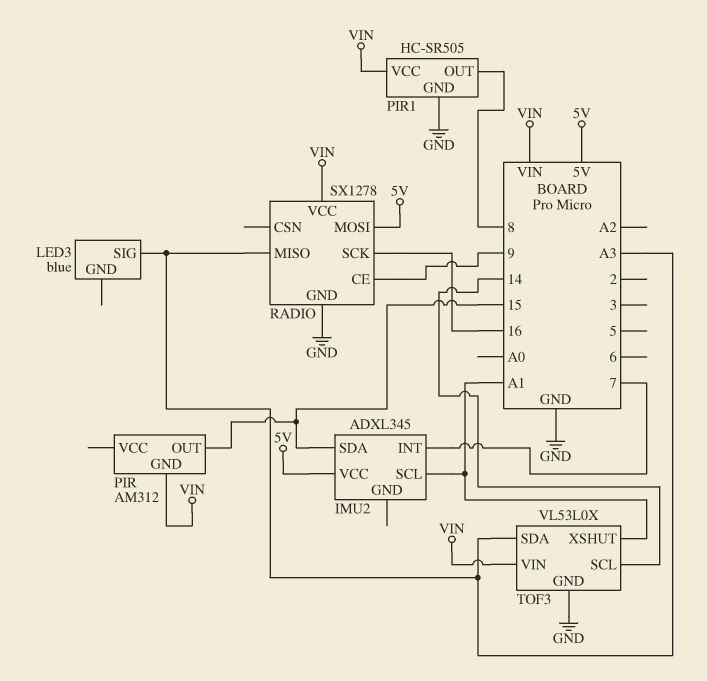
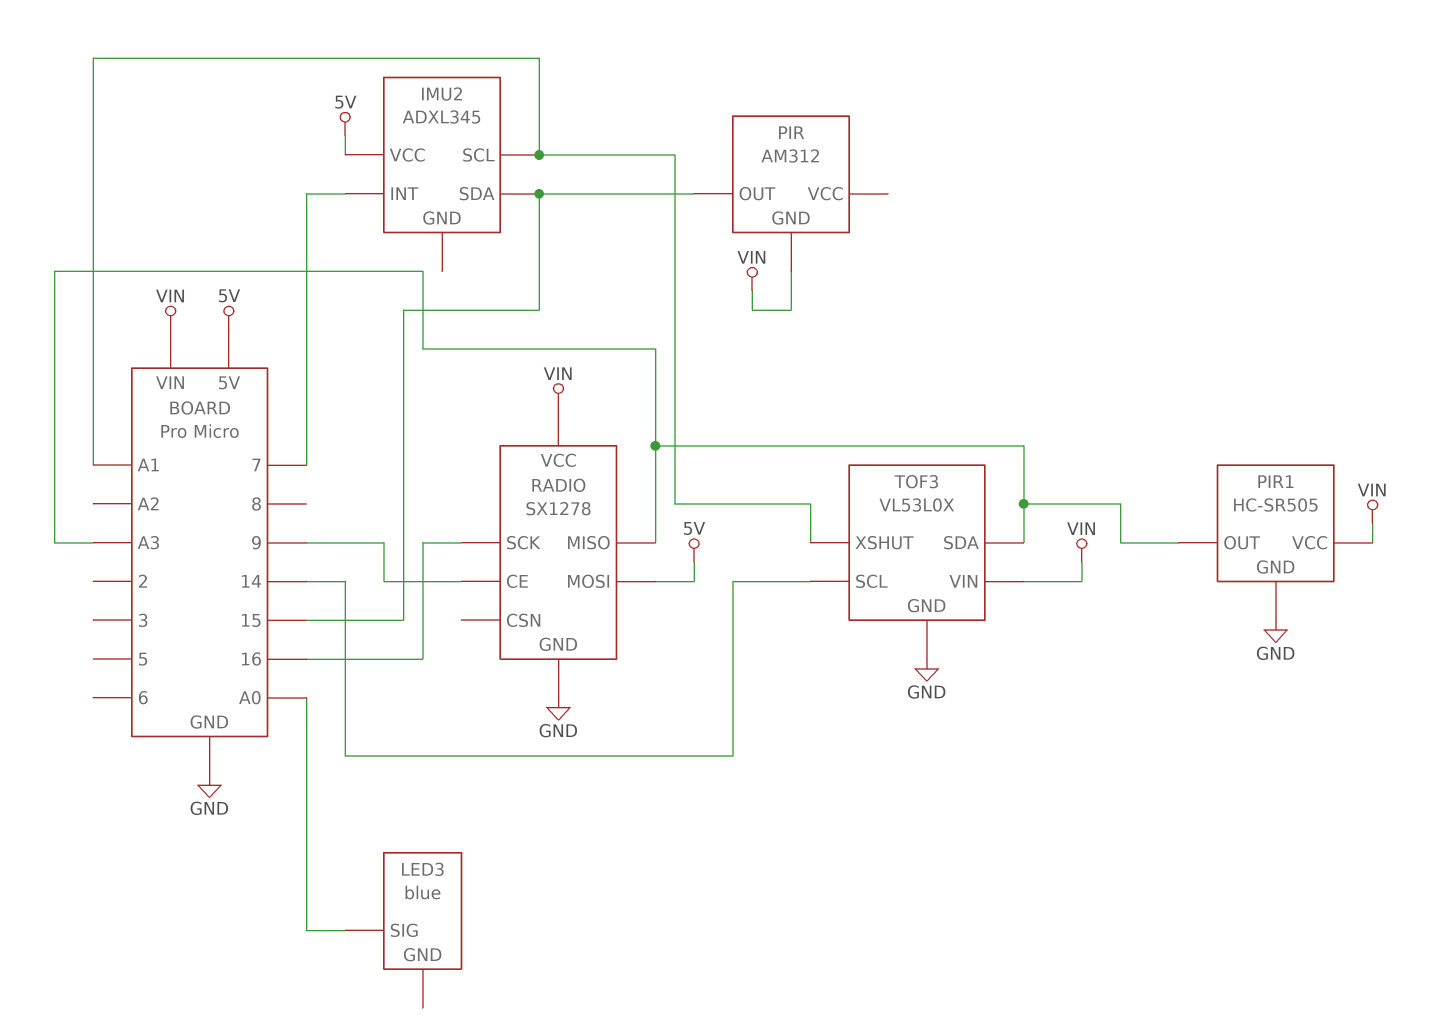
LED3 pin SIG: A3 -> A0
PIR1 pin OUT: 8 -> A3

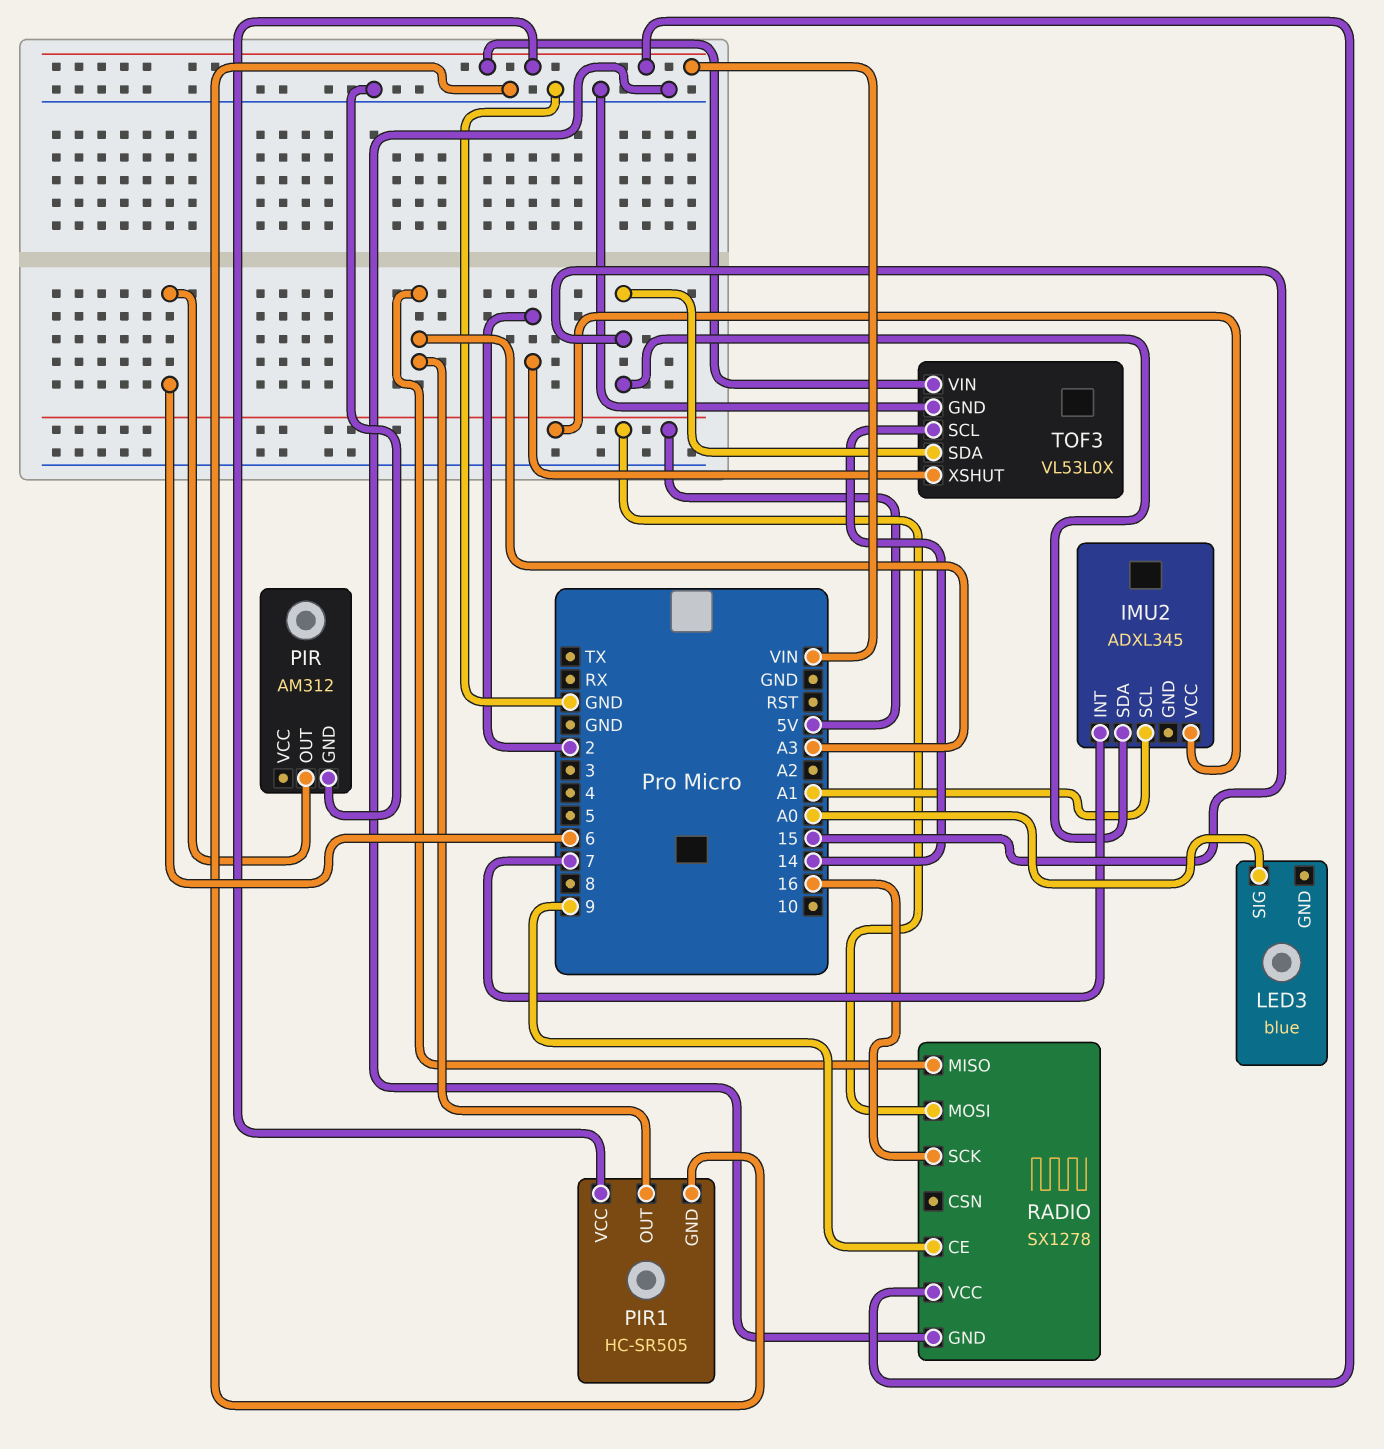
PIR pin GND: VIN -> GND
PIR pin OUT: 15 -> 6
TOF3 pin SDA: A3 -> 15
TOF3 pin XSHUT: A1 -> 2

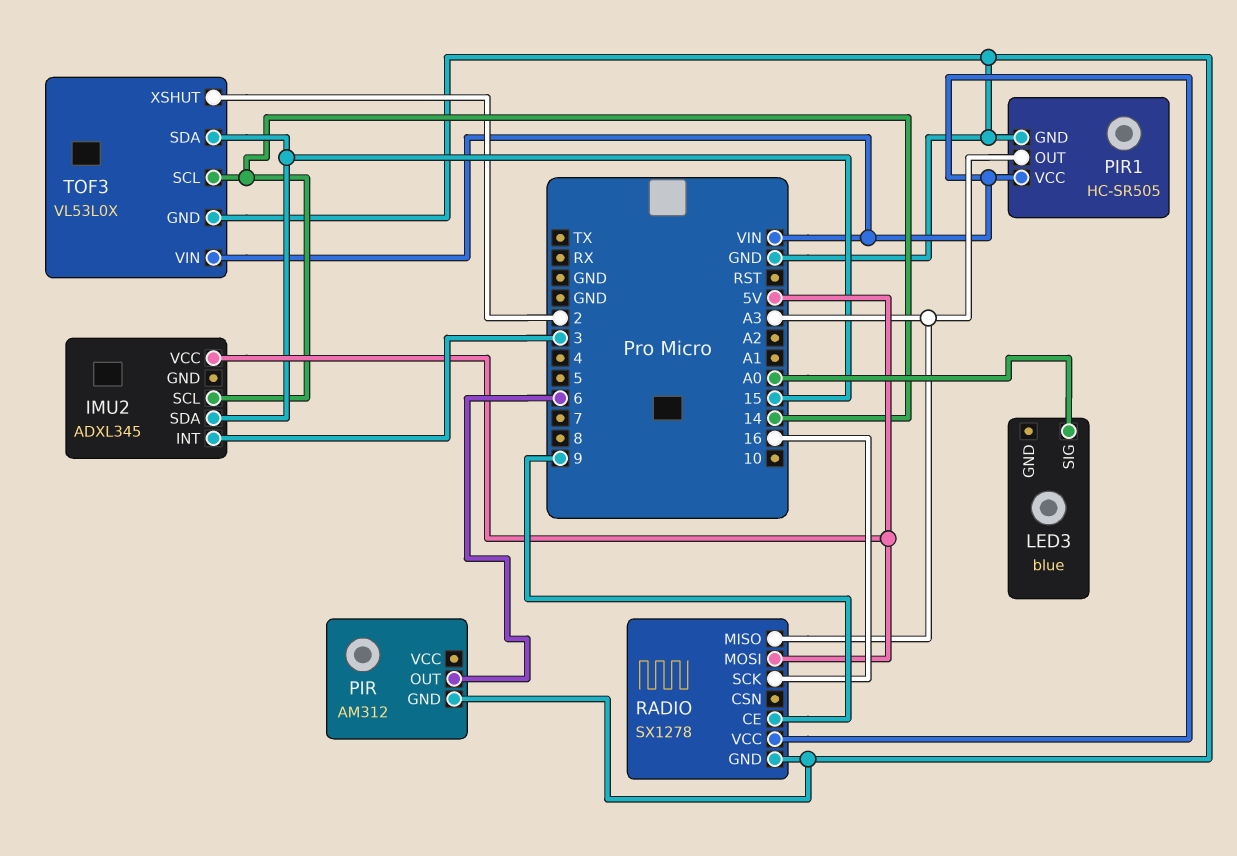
IMU2 pin INT: 7 -> 3
IMU2 pin SCL: A1 -> 14

